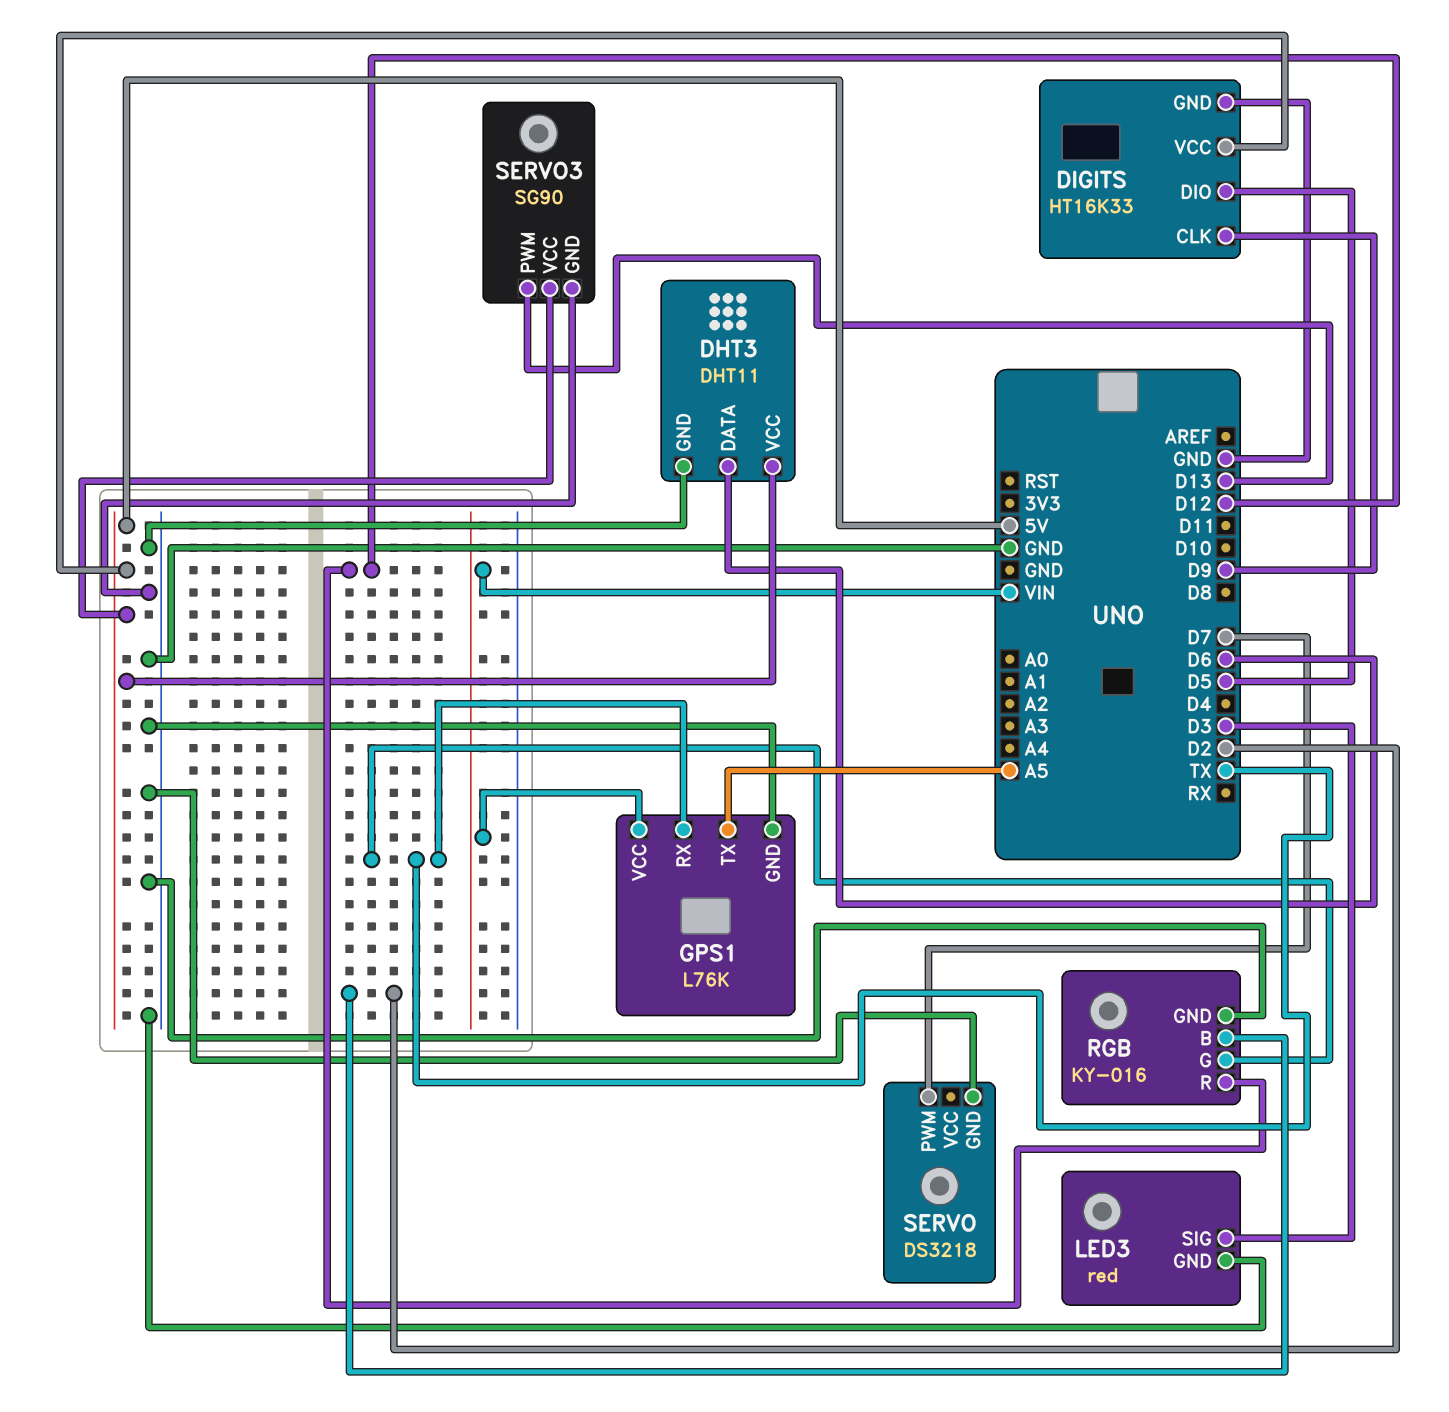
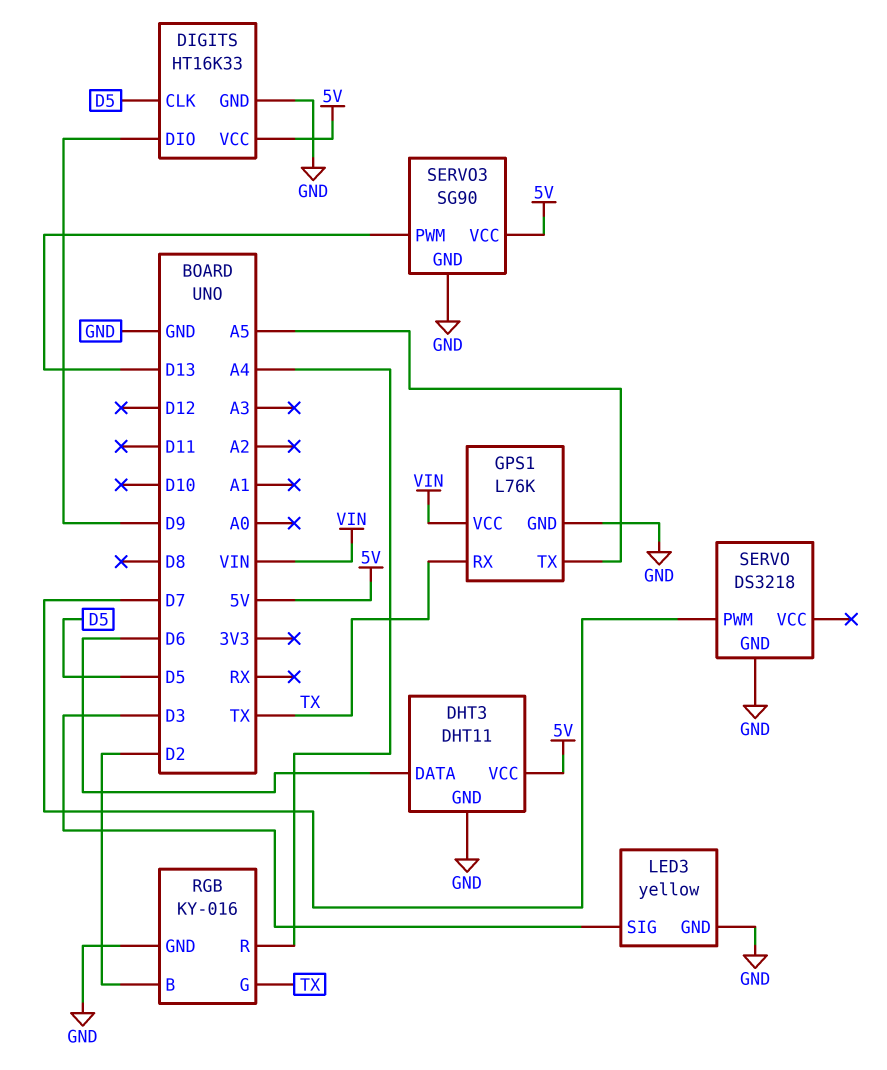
DIGITS pin CLK: D9 -> D5
DIGITS pin DIO: D5 -> D9
LED3: red -> yellow
RGB pin R: D12 -> A4

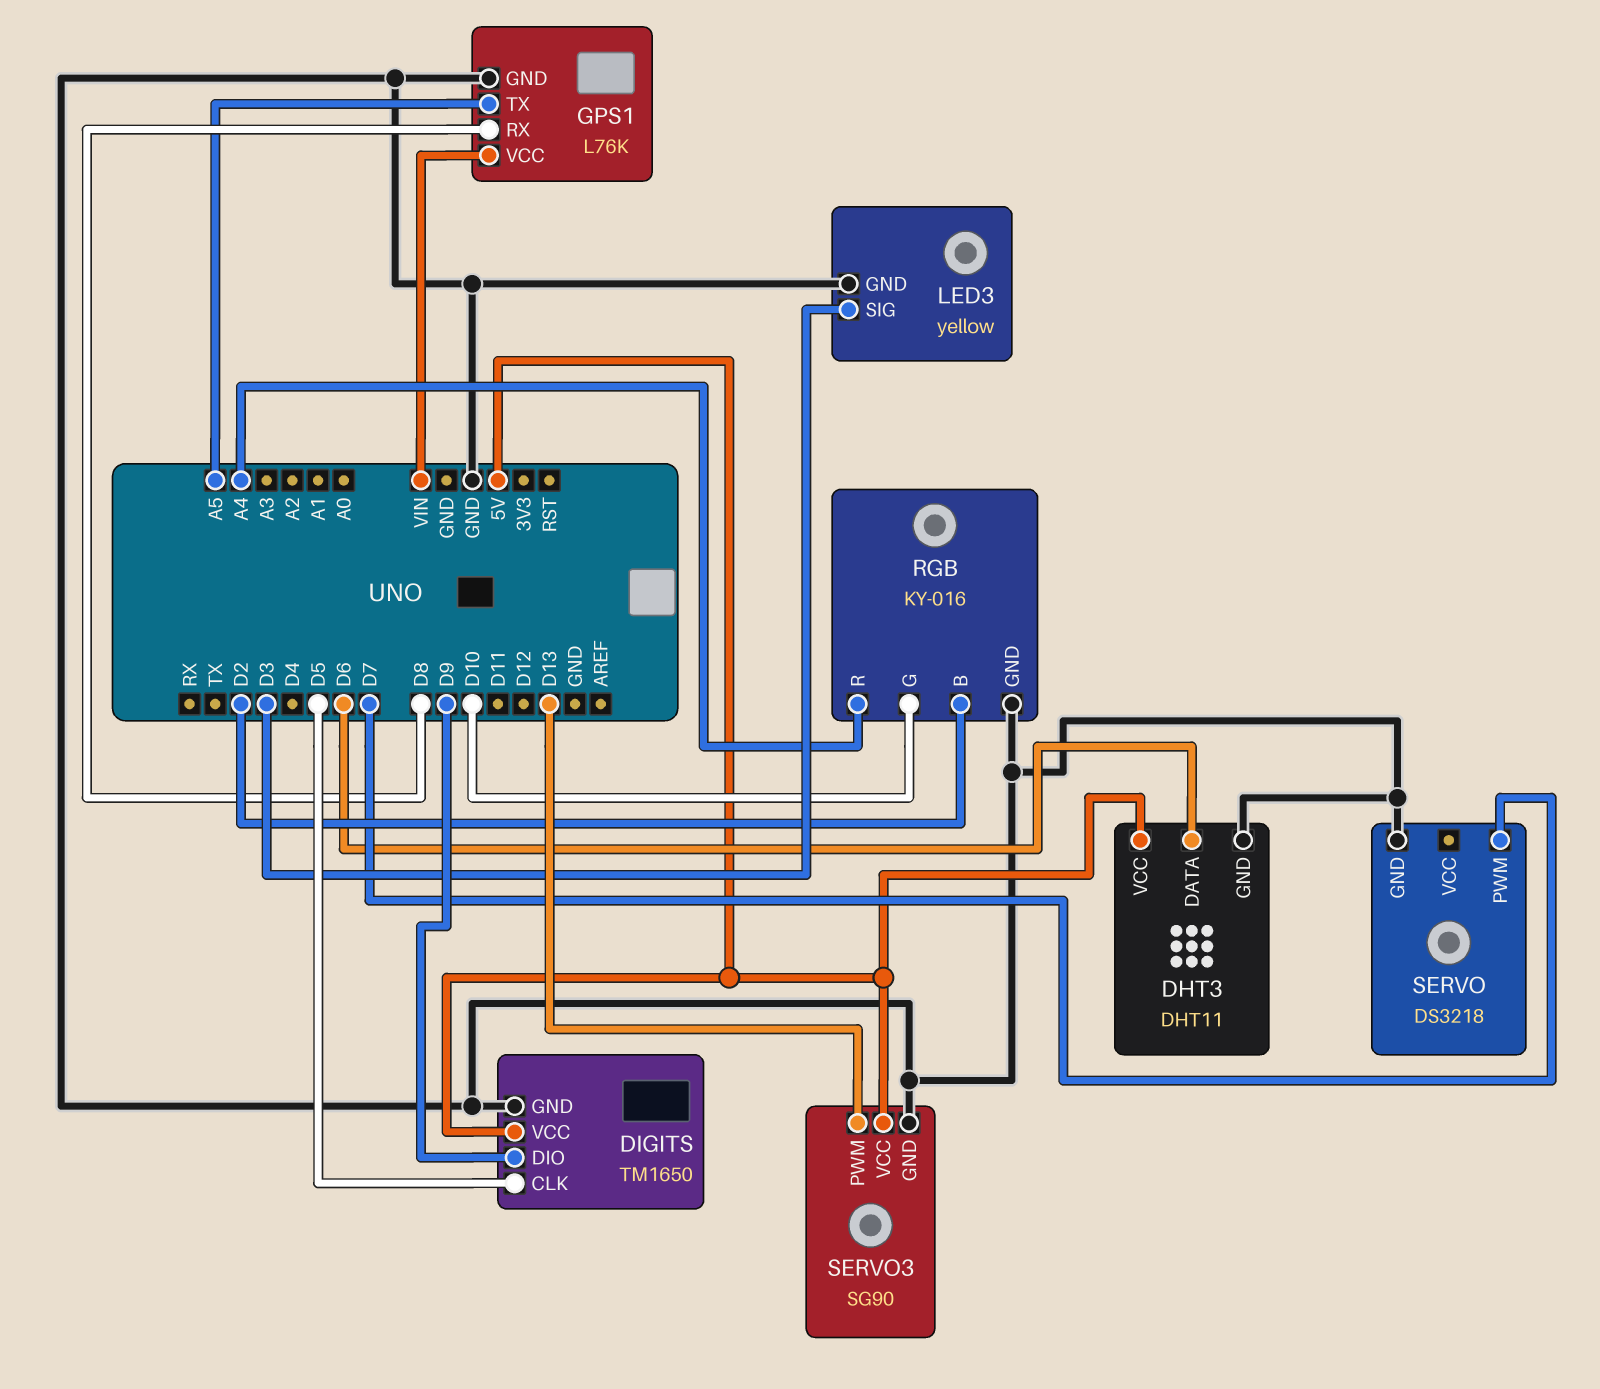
DIGITS: HT16K33 -> TM1650
GPS1 pin RX: TX -> D8
RGB pin G: TX -> D10

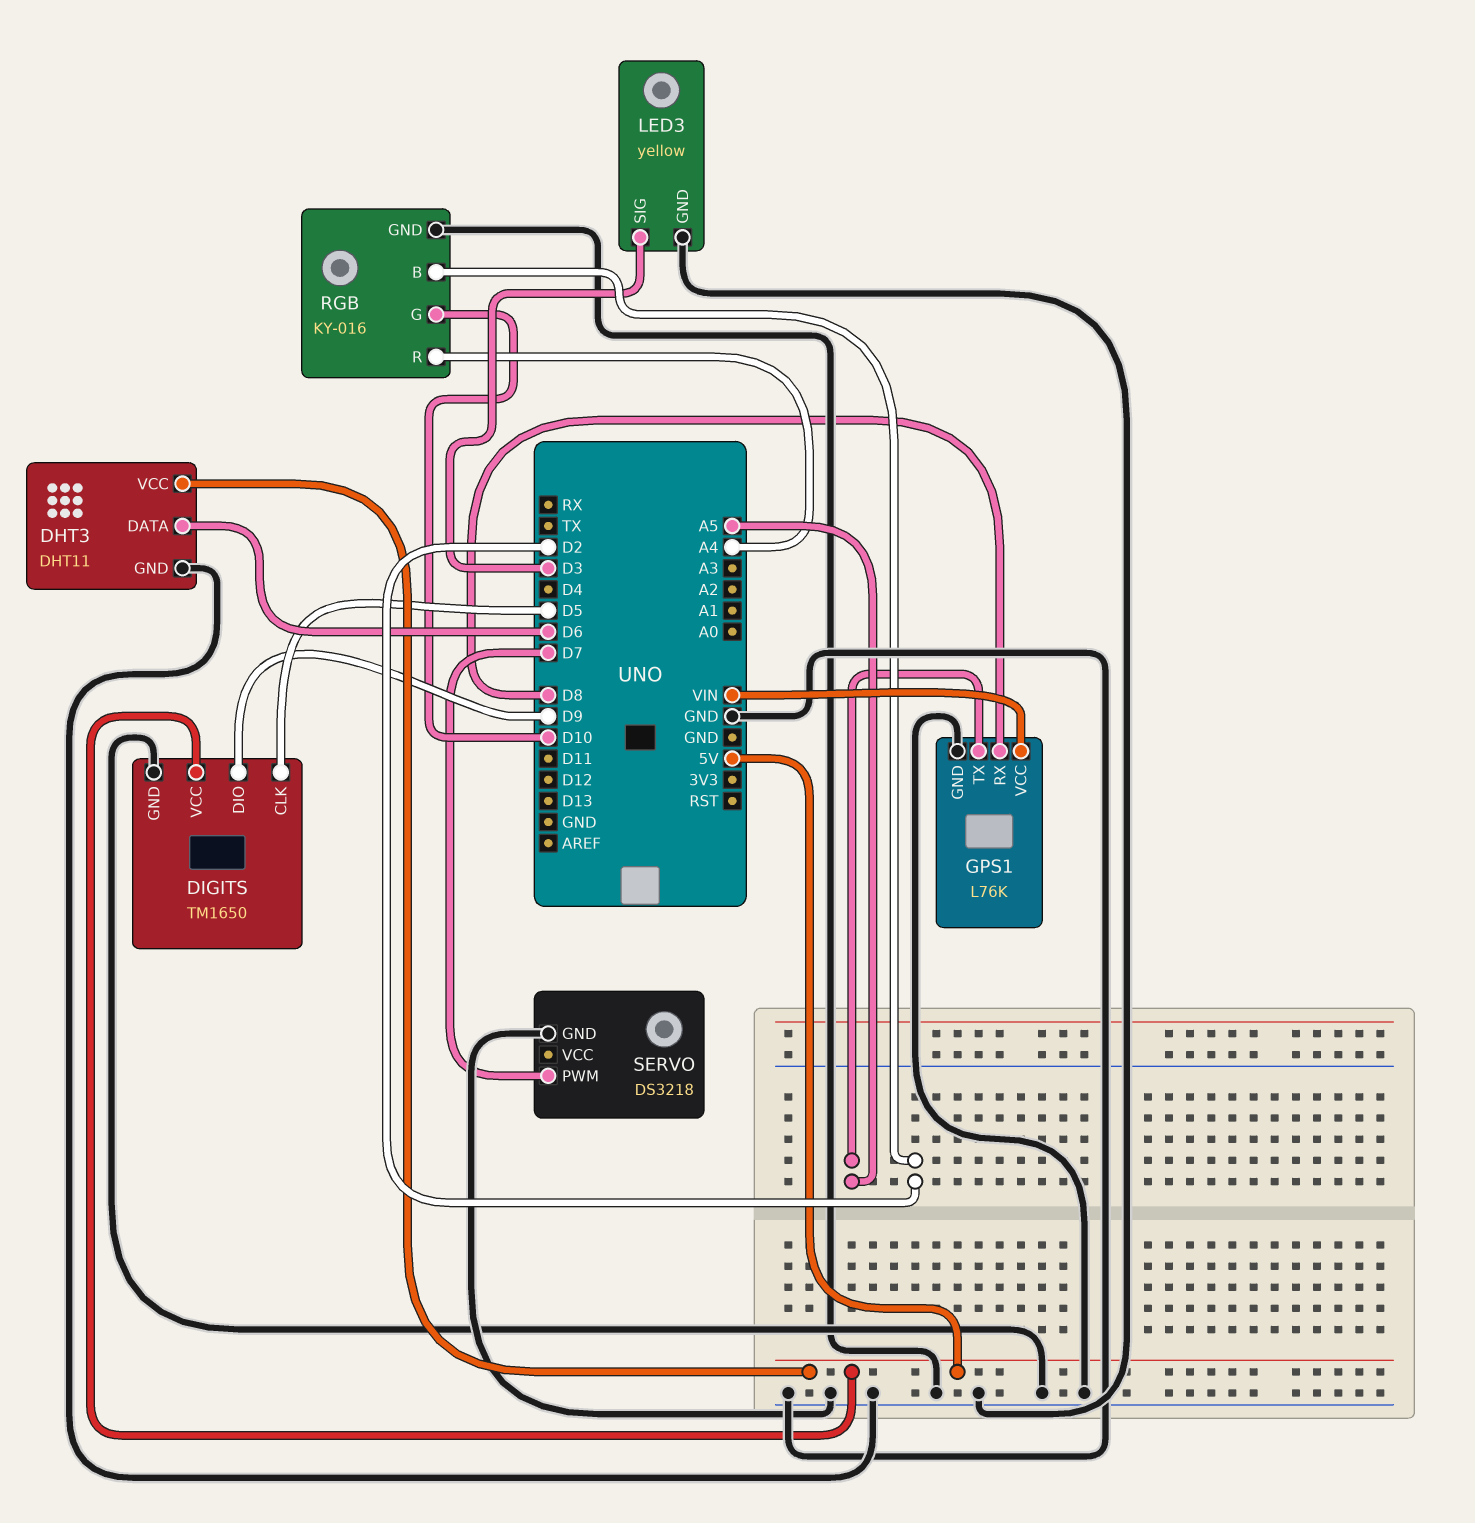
SERVO3: SG90 -> none
SERVO3 pin GND: GND -> none
SERVO3 pin PWM: D13 -> none
SERVO3 pin VCC: 5V -> none

